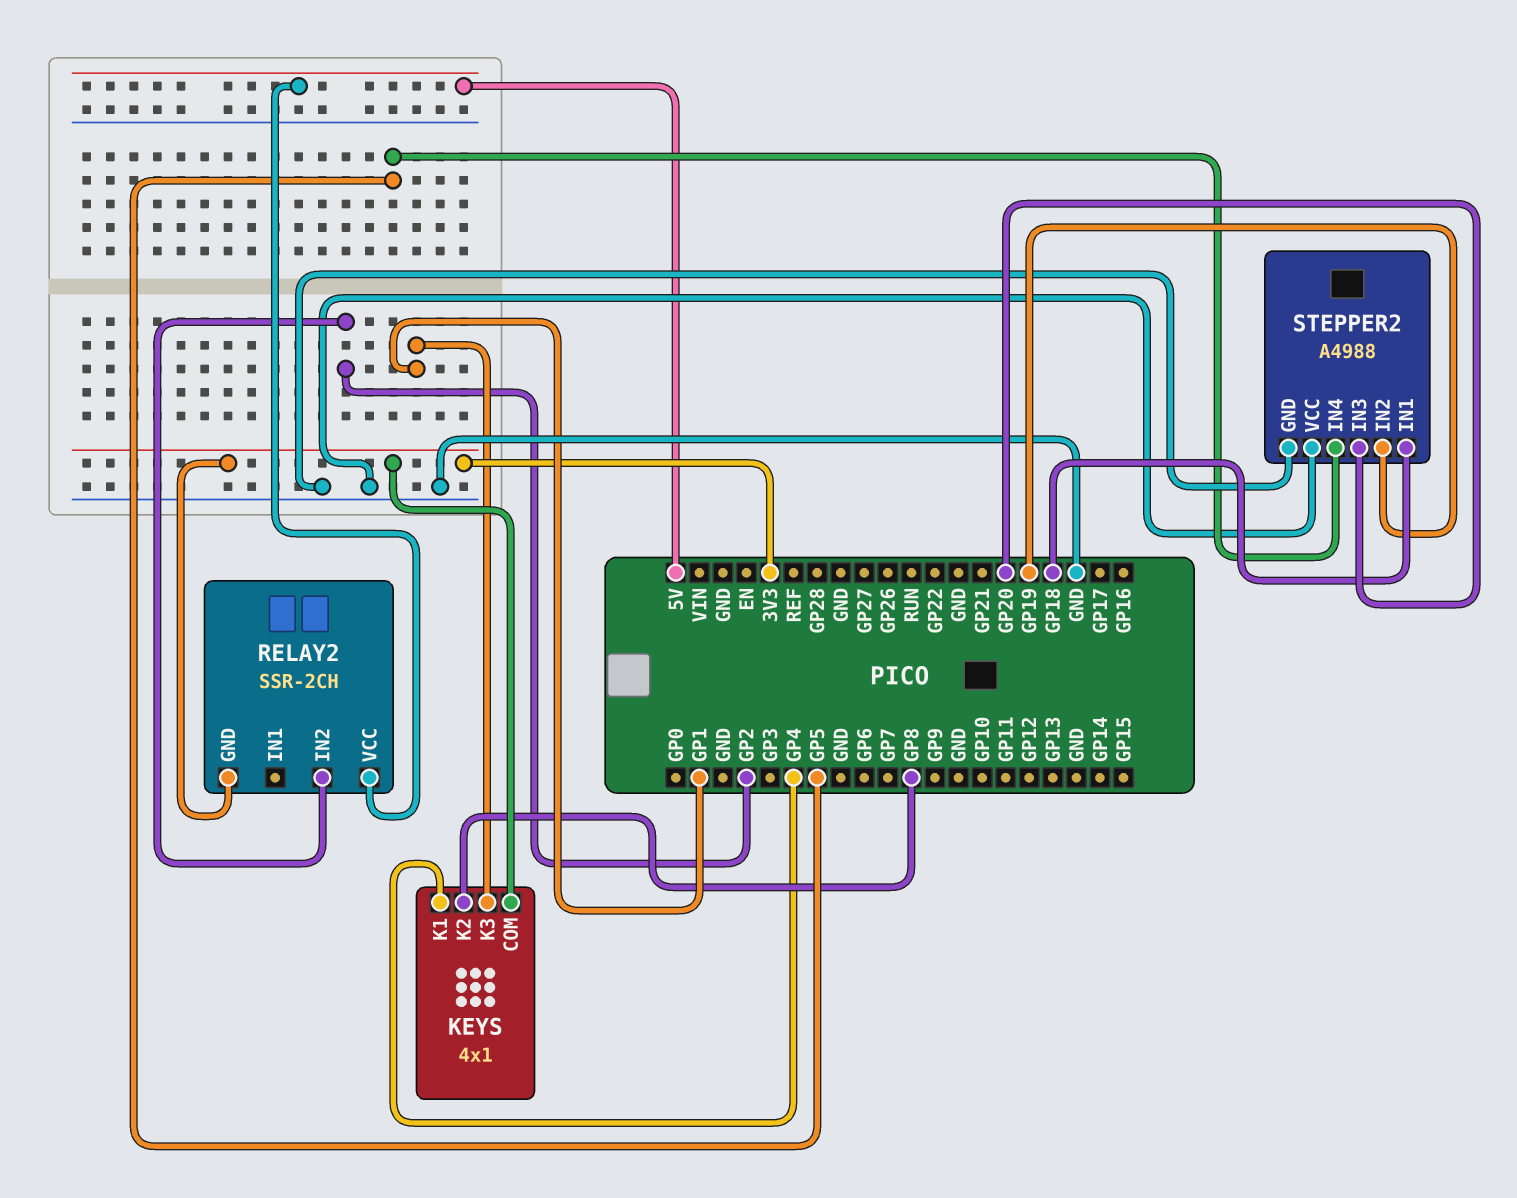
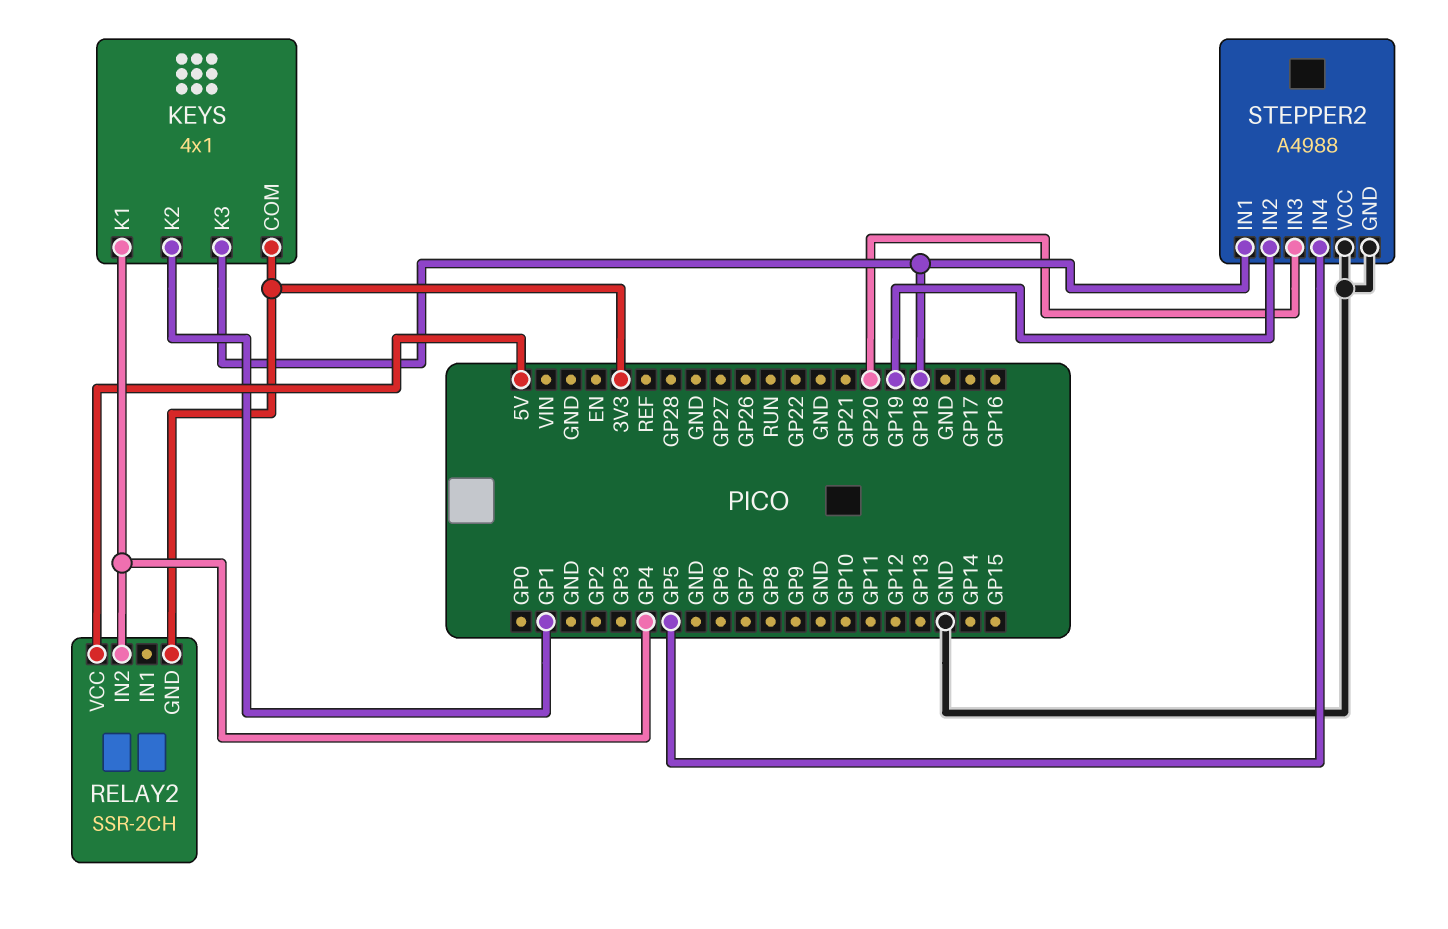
KEYS pin K2: GP8 -> GP1
KEYS pin K3: GP1 -> GP18
RELAY2 pin IN2: GP2 -> GP4

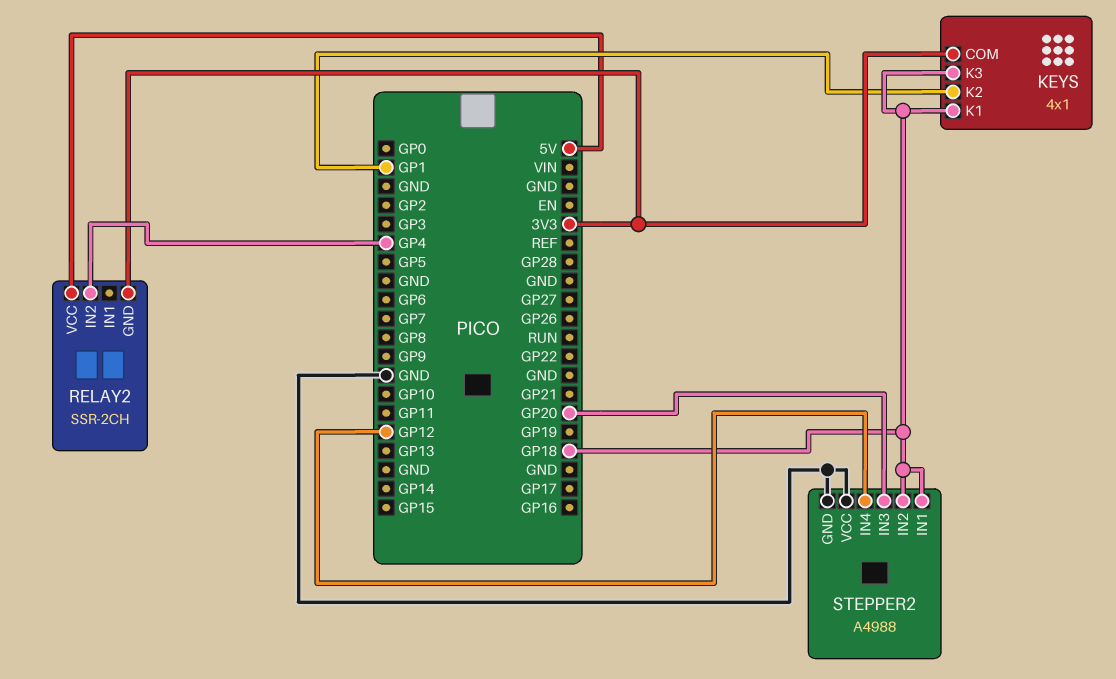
KEYS pin K1: GP4 -> GP18
STEPPER2 pin IN2: GP19 -> GP18
STEPPER2 pin IN4: GP5 -> GP12

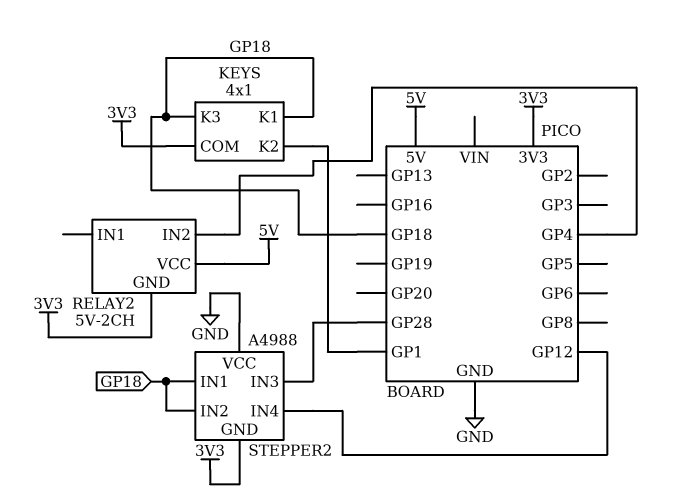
RELAY2: SSR-2CH -> 5V-2CH
STEPPER2 pin GND: GND -> 3V3
STEPPER2 pin IN3: GP20 -> GP28

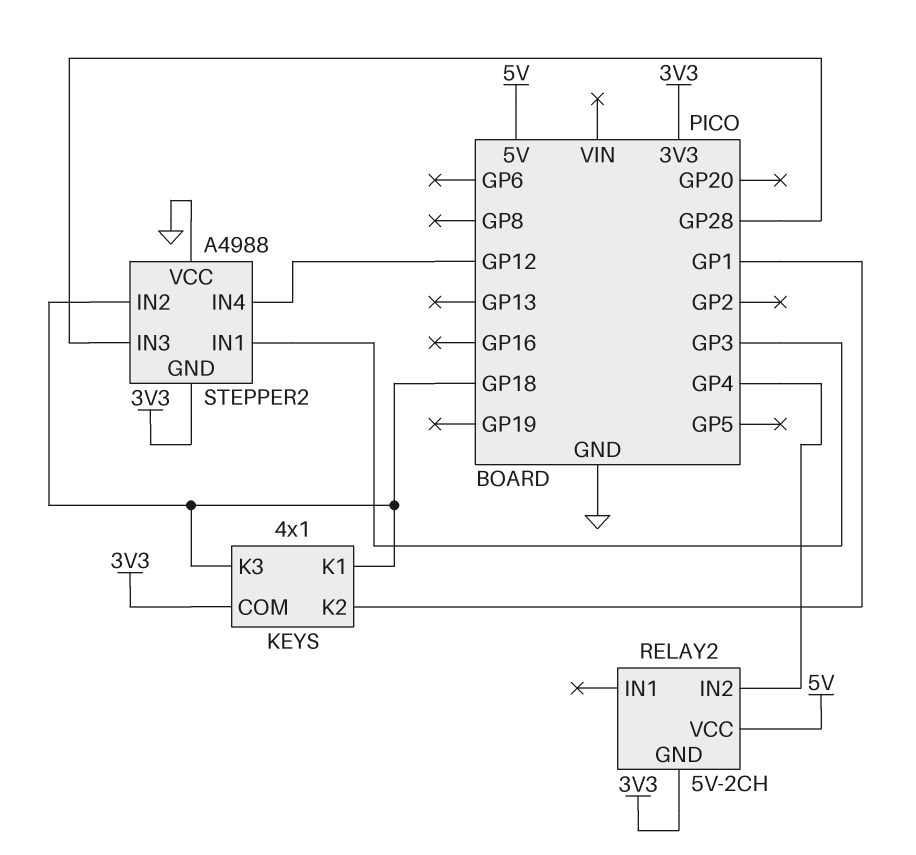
STEPPER2 pin IN1: GP18 -> GP3

